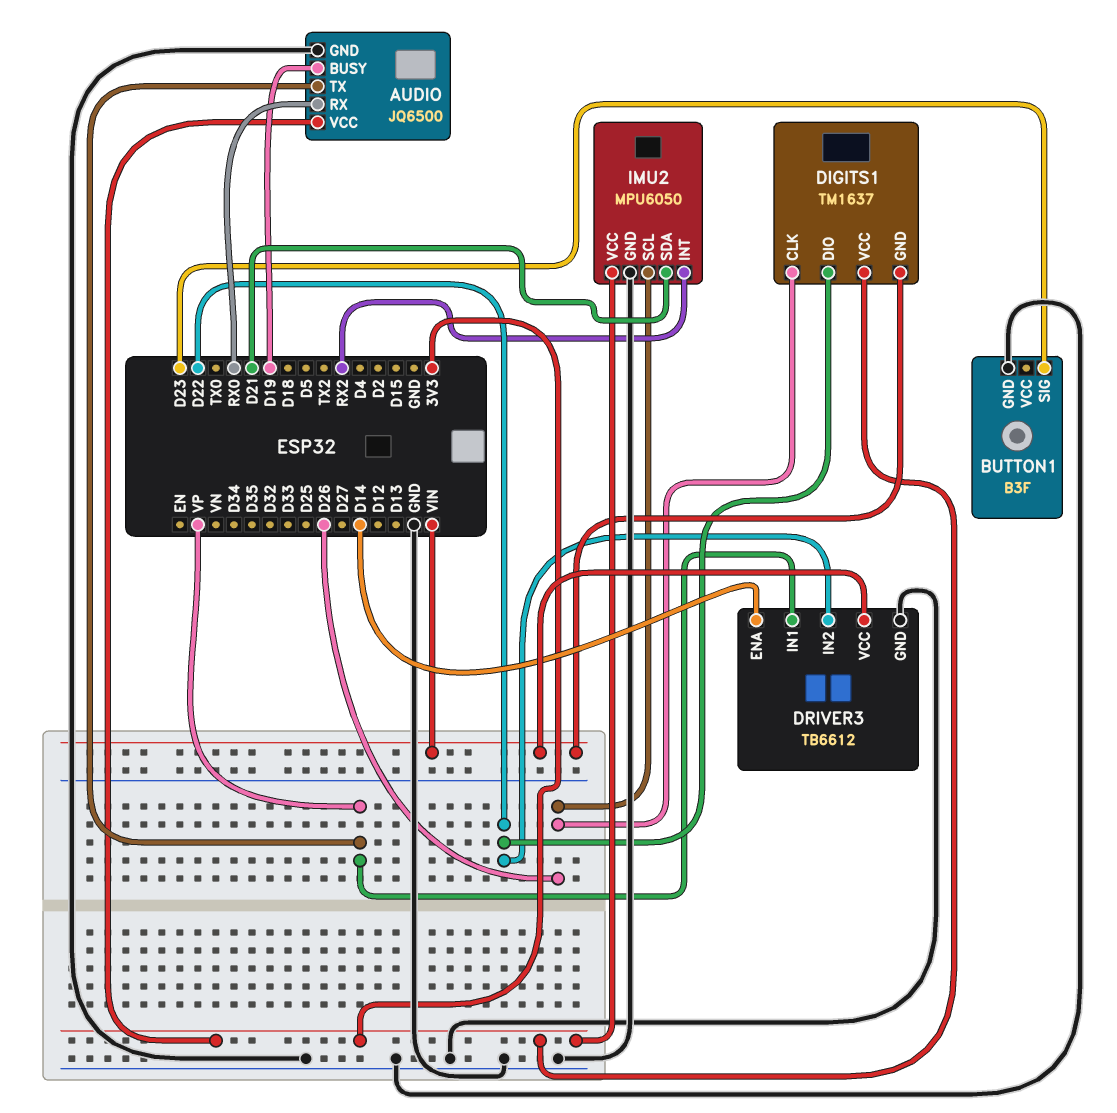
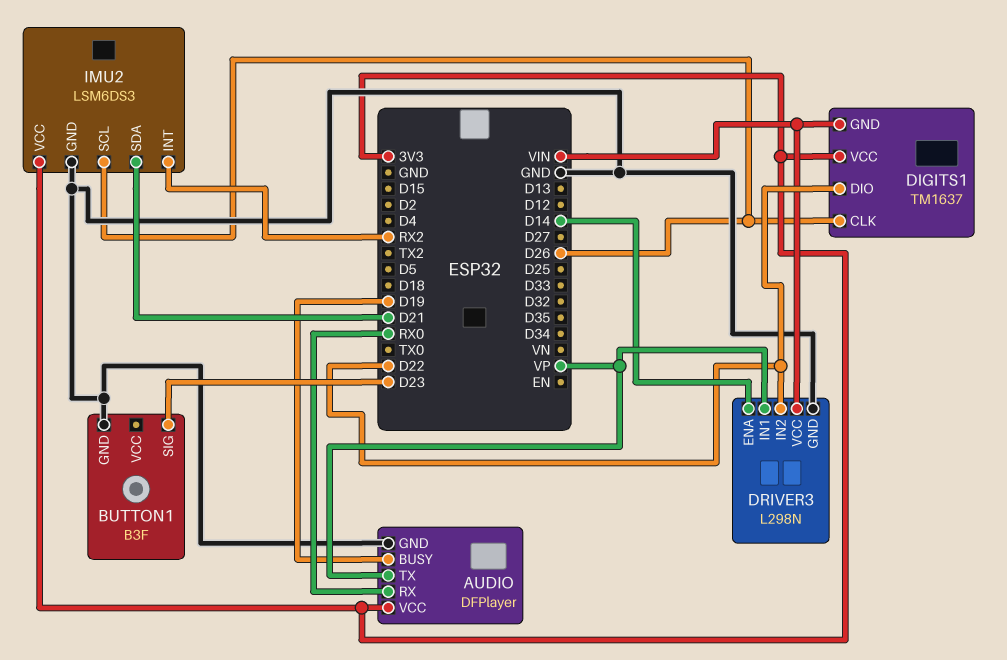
AUDIO: JQ6500 -> DFPlayer
DRIVER3: TB6612 -> L298N
IMU2: MPU6050 -> LSM6DS3

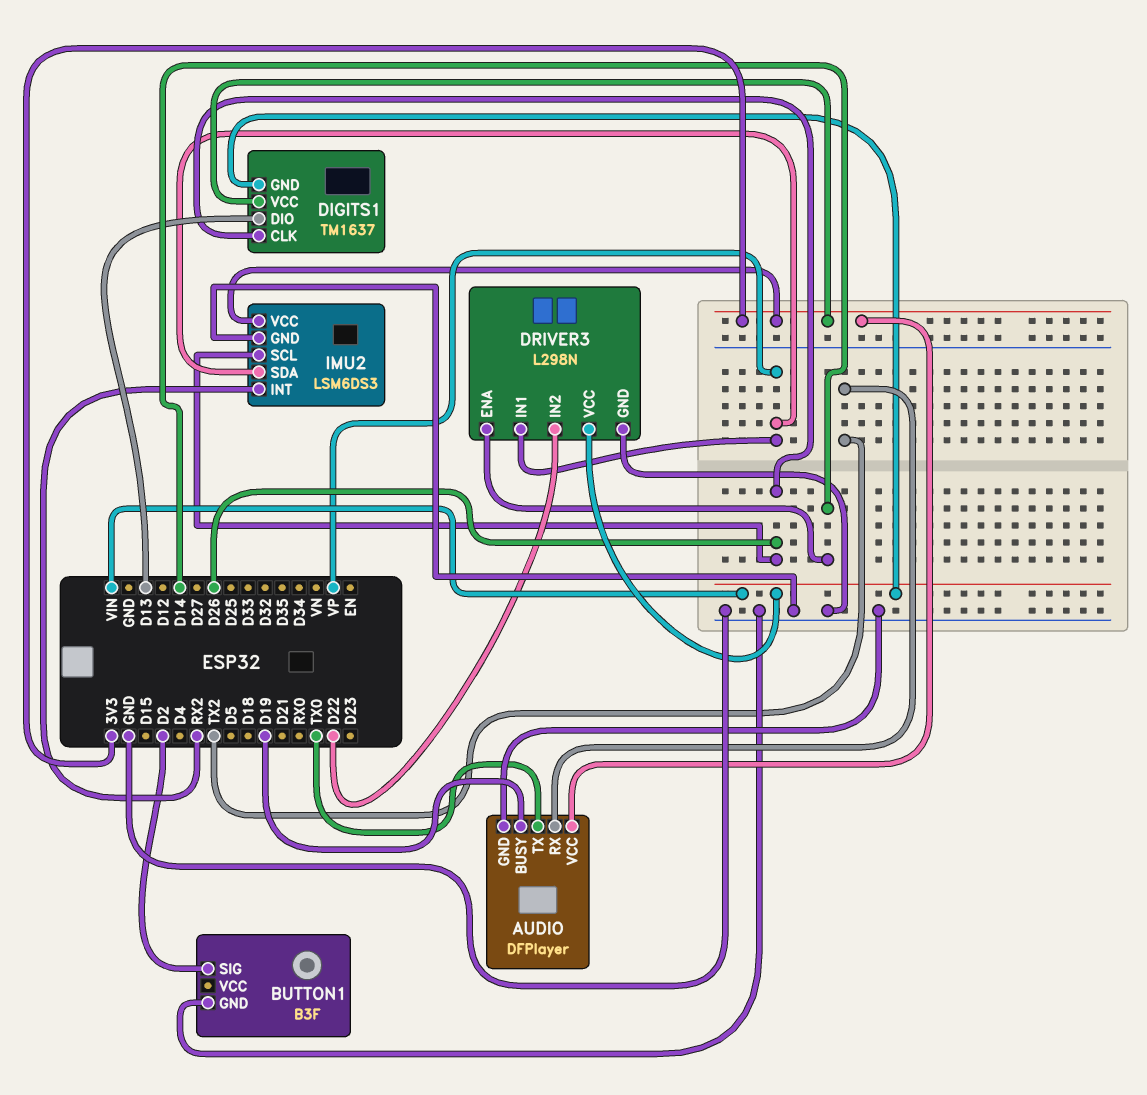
AUDIO pin RX: RX0 -> TX2
AUDIO pin TX: VP -> TX0
BUTTON1 pin SIG: D23 -> D2
DIGITS1 pin DIO: D22 -> D13
IMU2 pin SDA: D21 -> VP

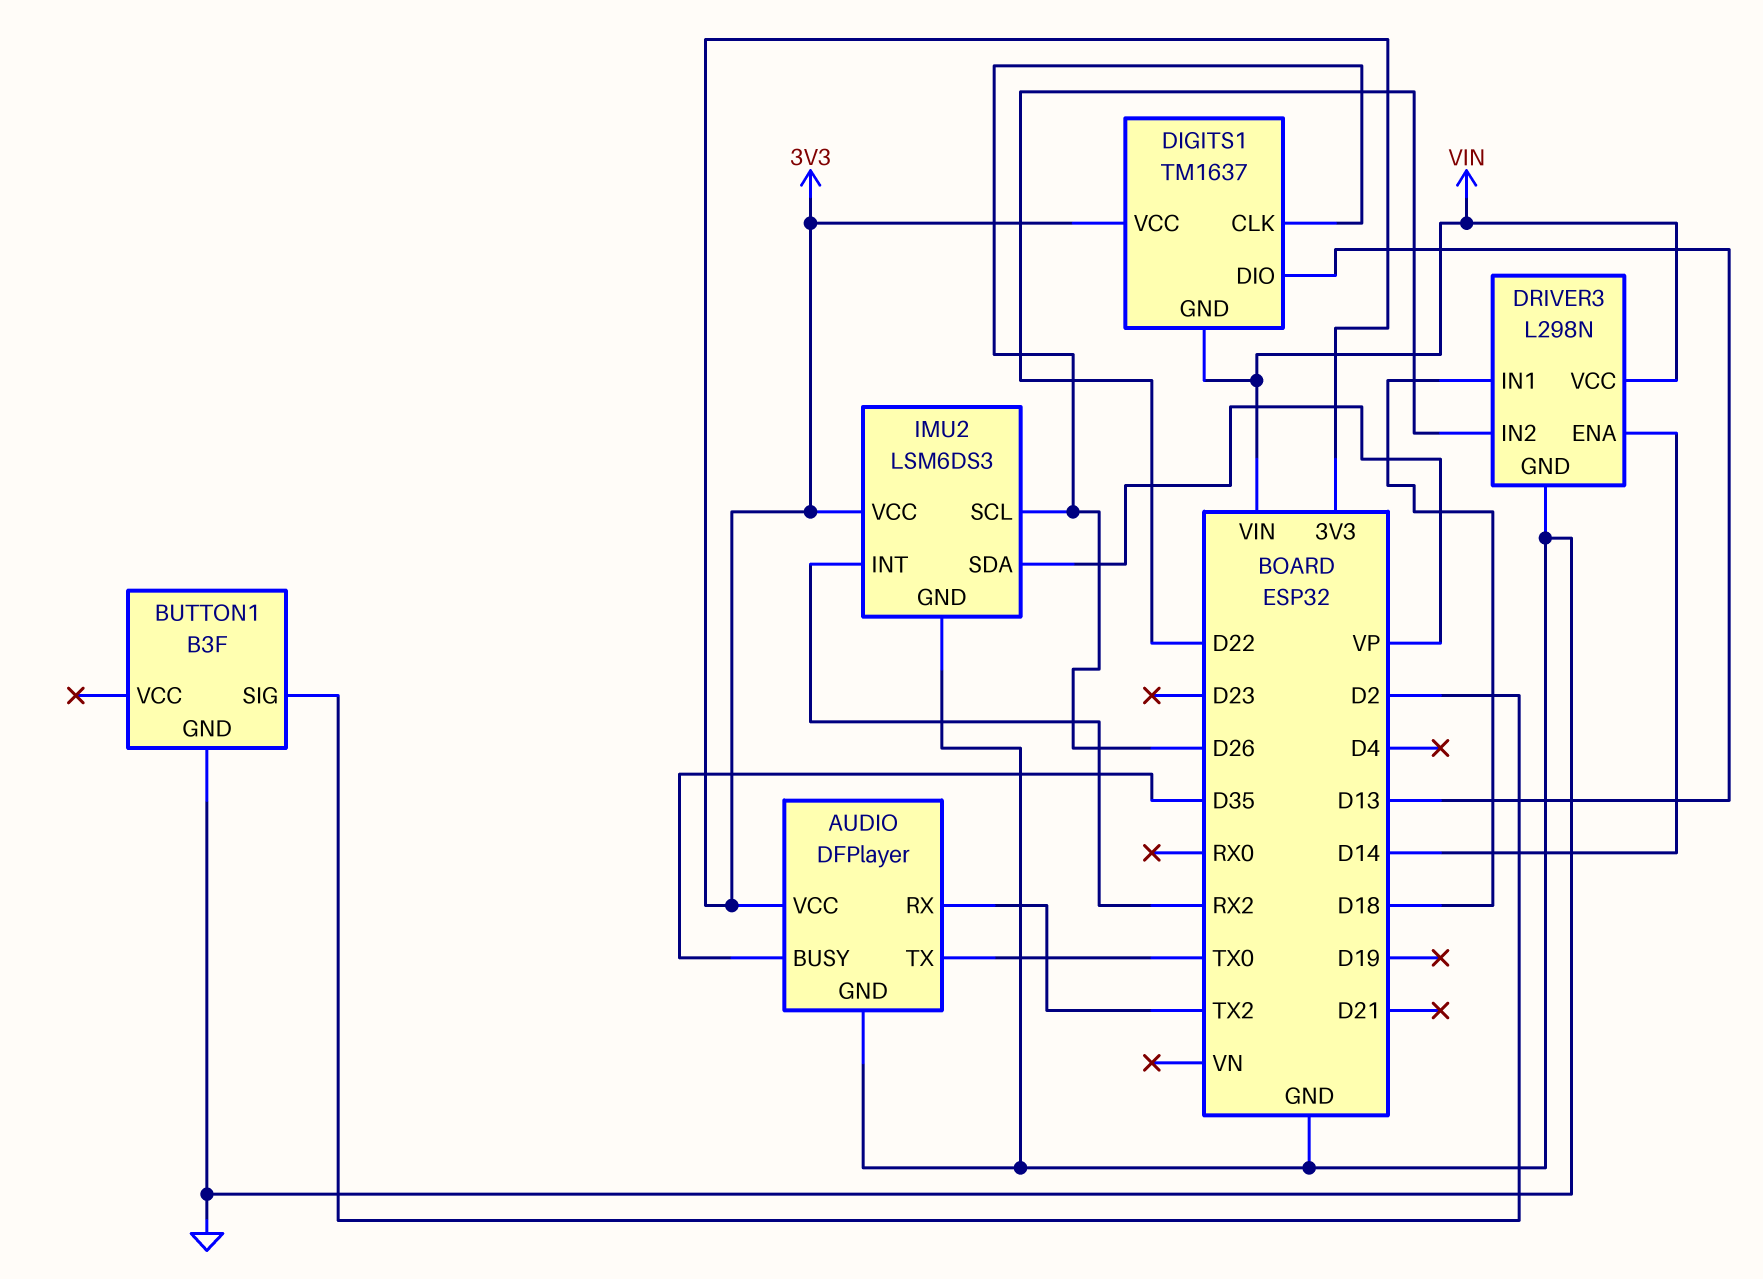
AUDIO pin BUSY: D19 -> D35
DRIVER3 pin IN1: VP -> D18

